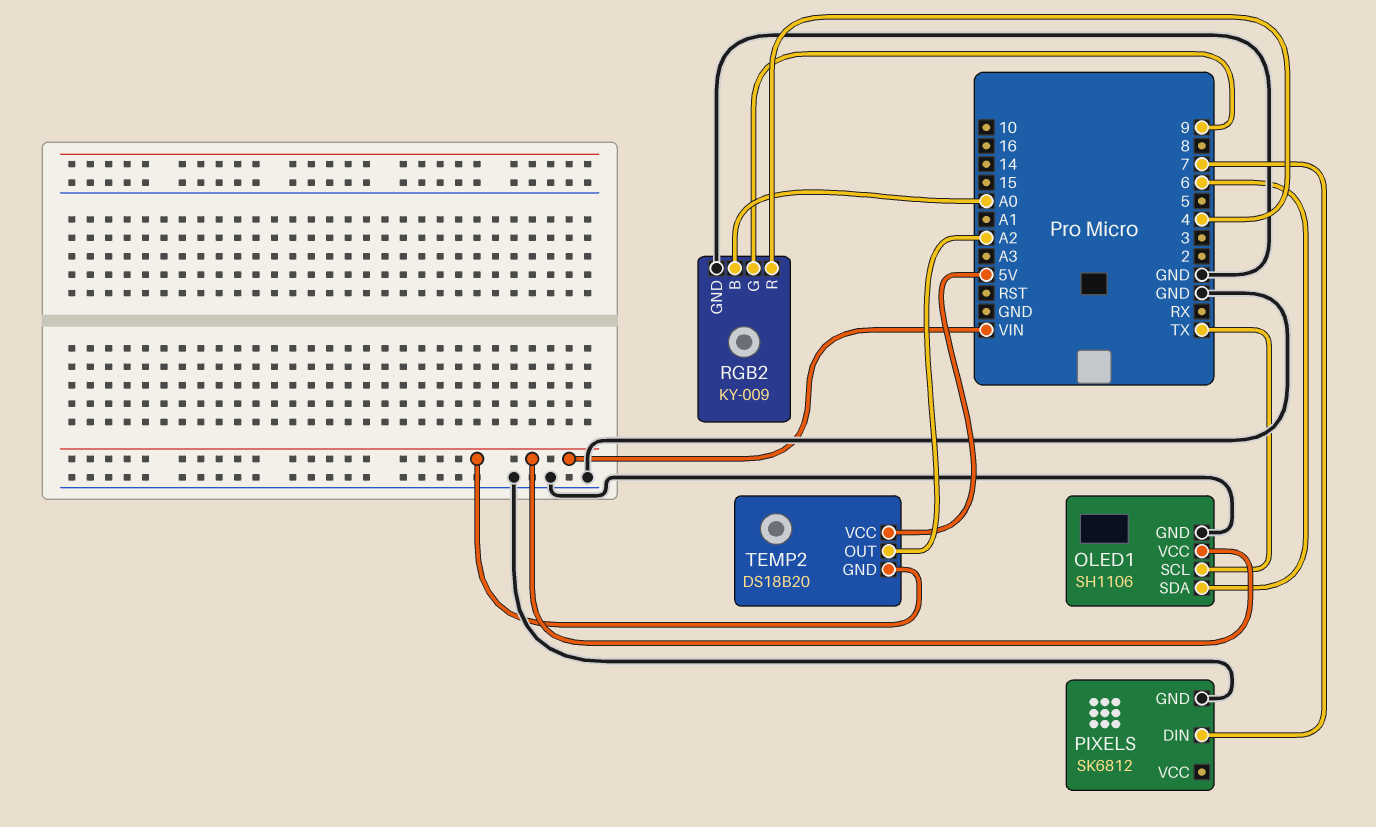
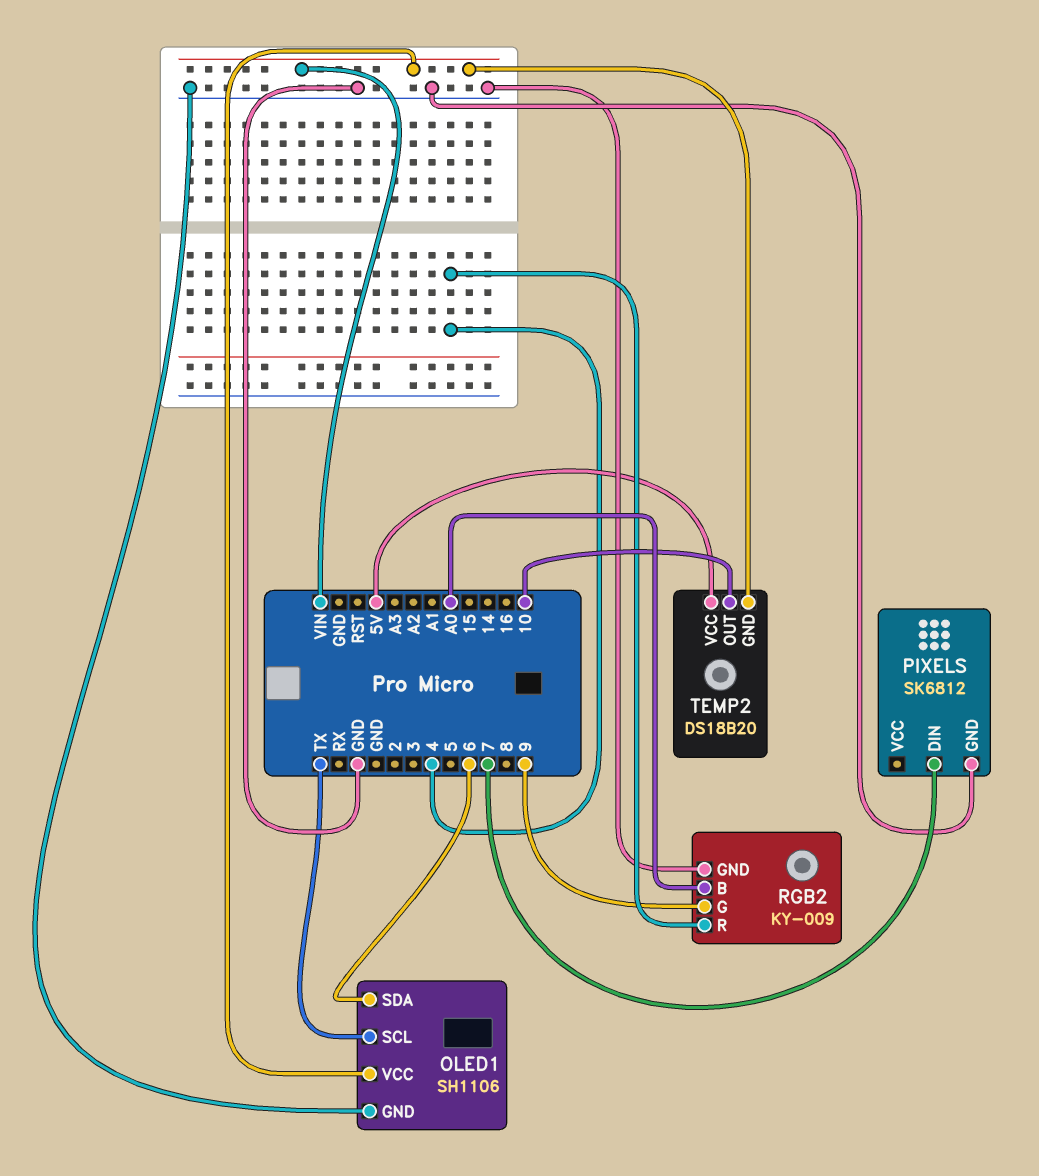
TEMP2 pin OUT: A2 -> 10

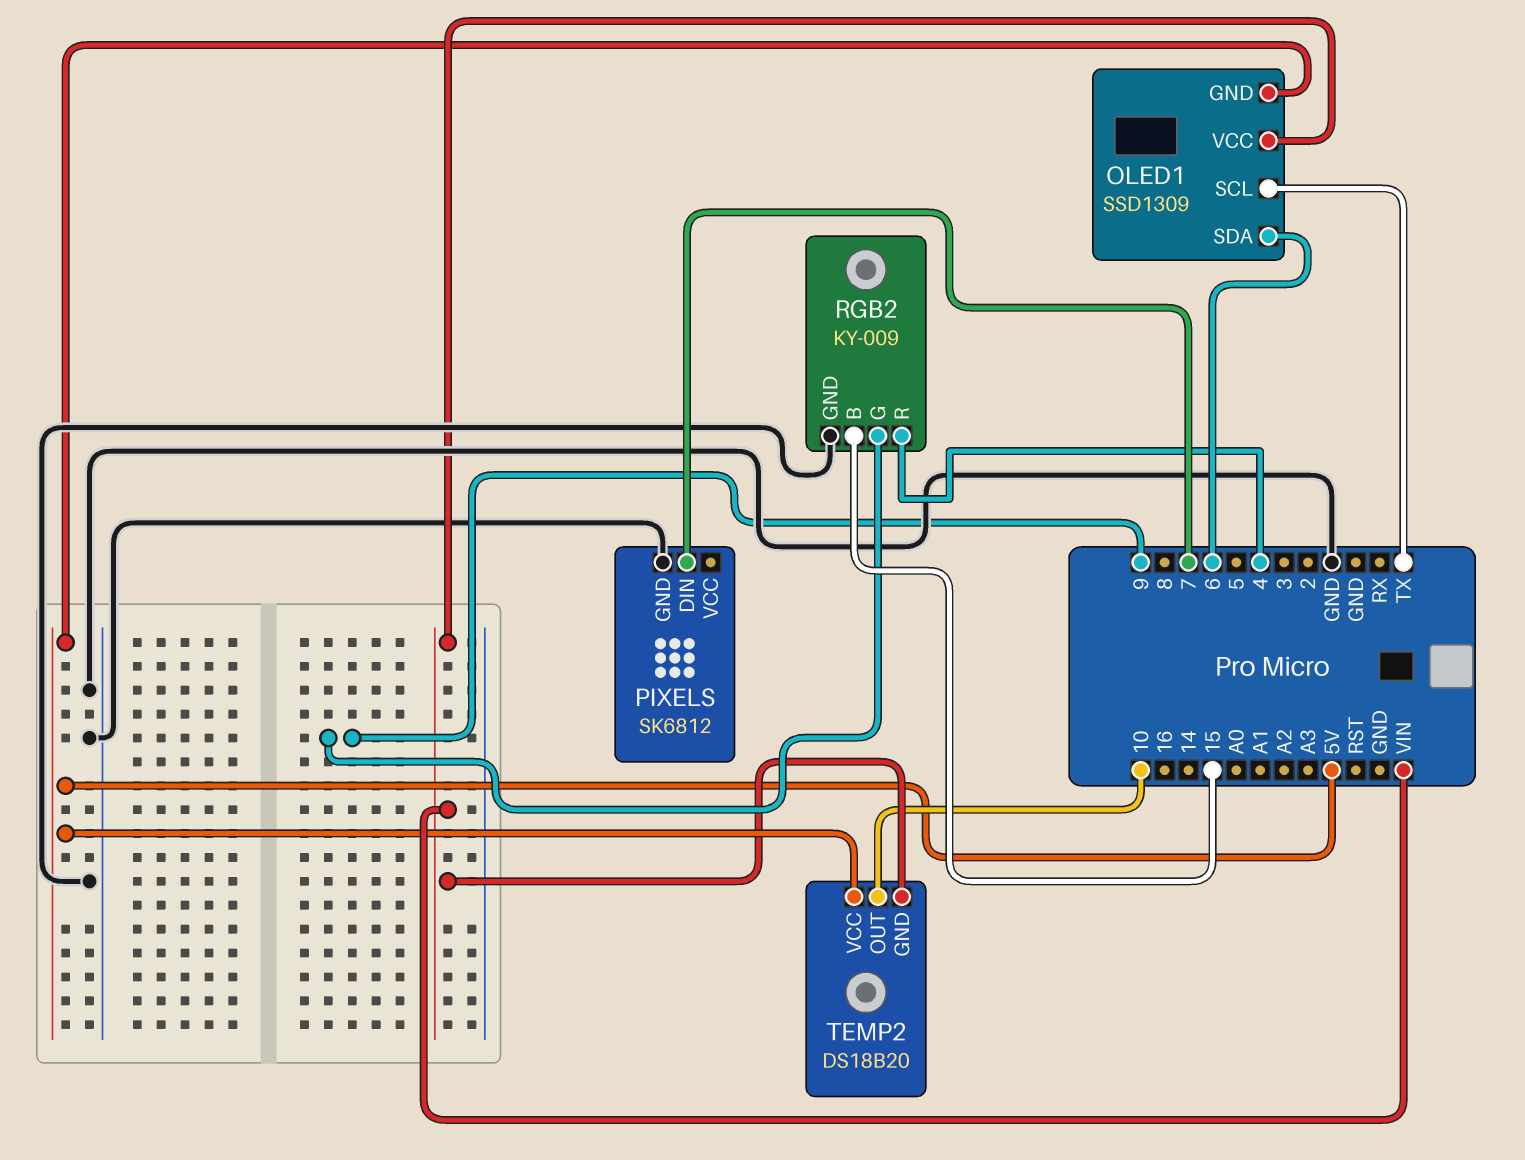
OLED1: SH1106 -> SSD1309
OLED1 pin GND: GND -> 5V
RGB2 pin B: A0 -> 15

